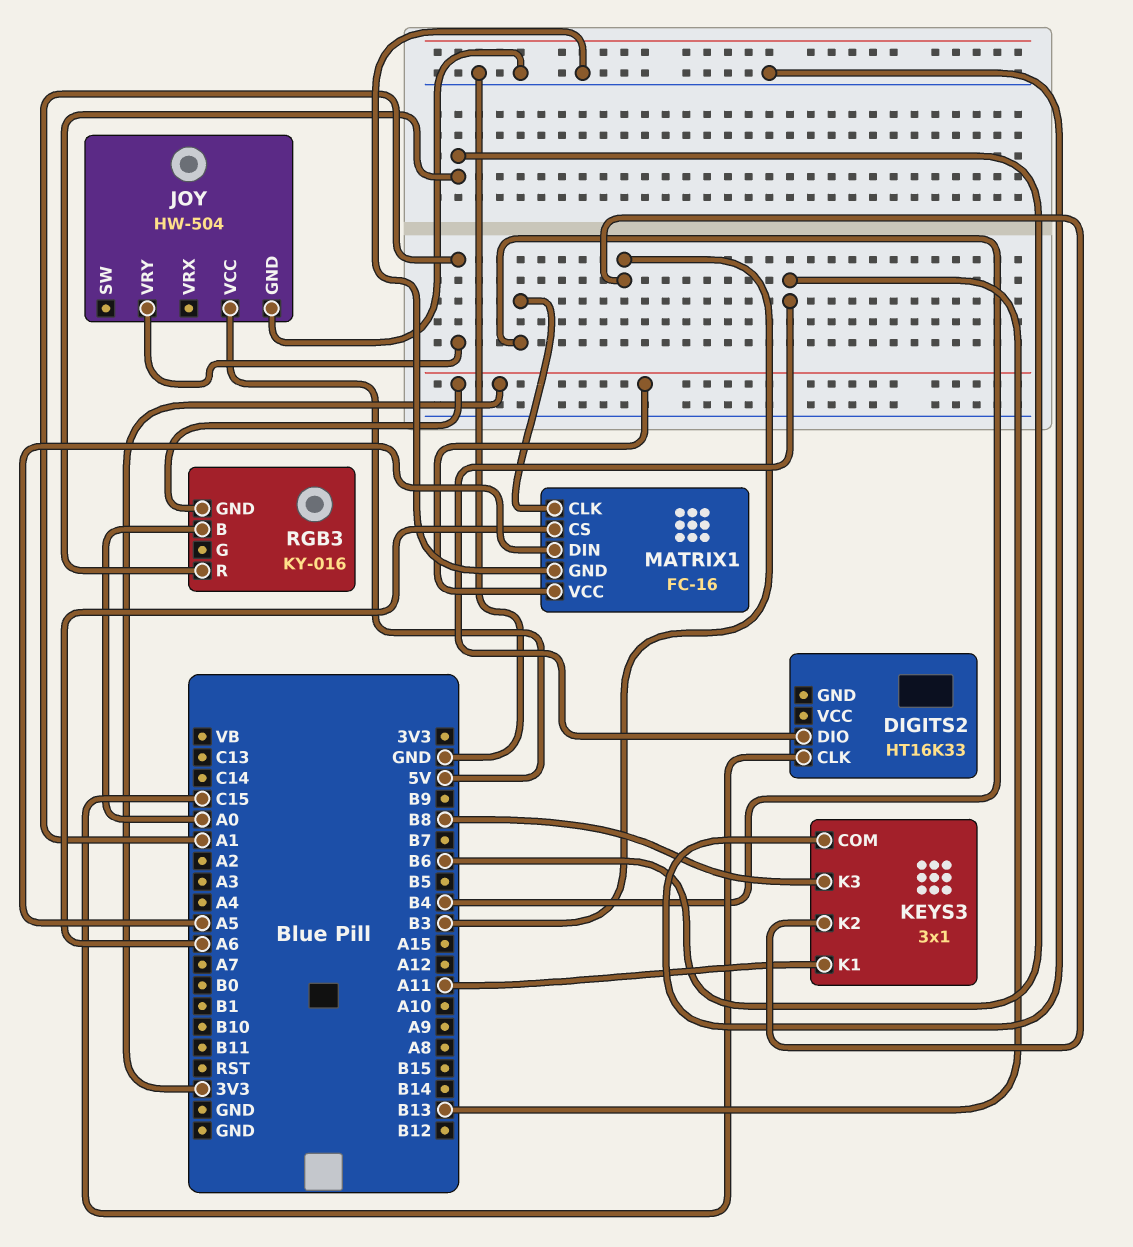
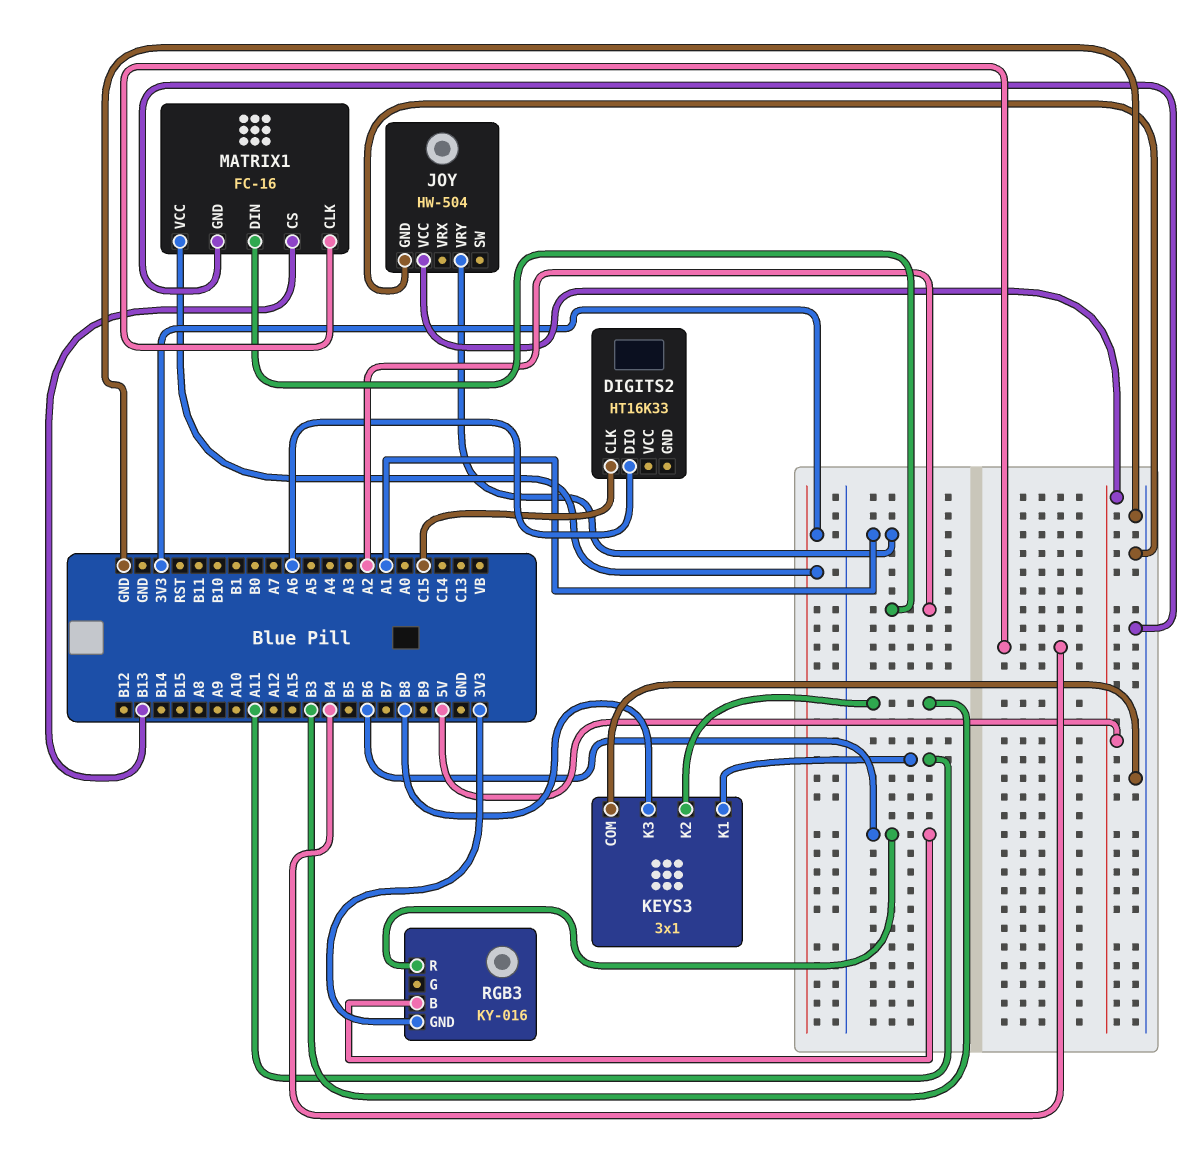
DIGITS2 pin DIO: B13 -> A6
MATRIX1 pin CS: A6 -> B13
MATRIX1 pin DIN: A5 -> A2
RGB3 pin B: A0 -> B6

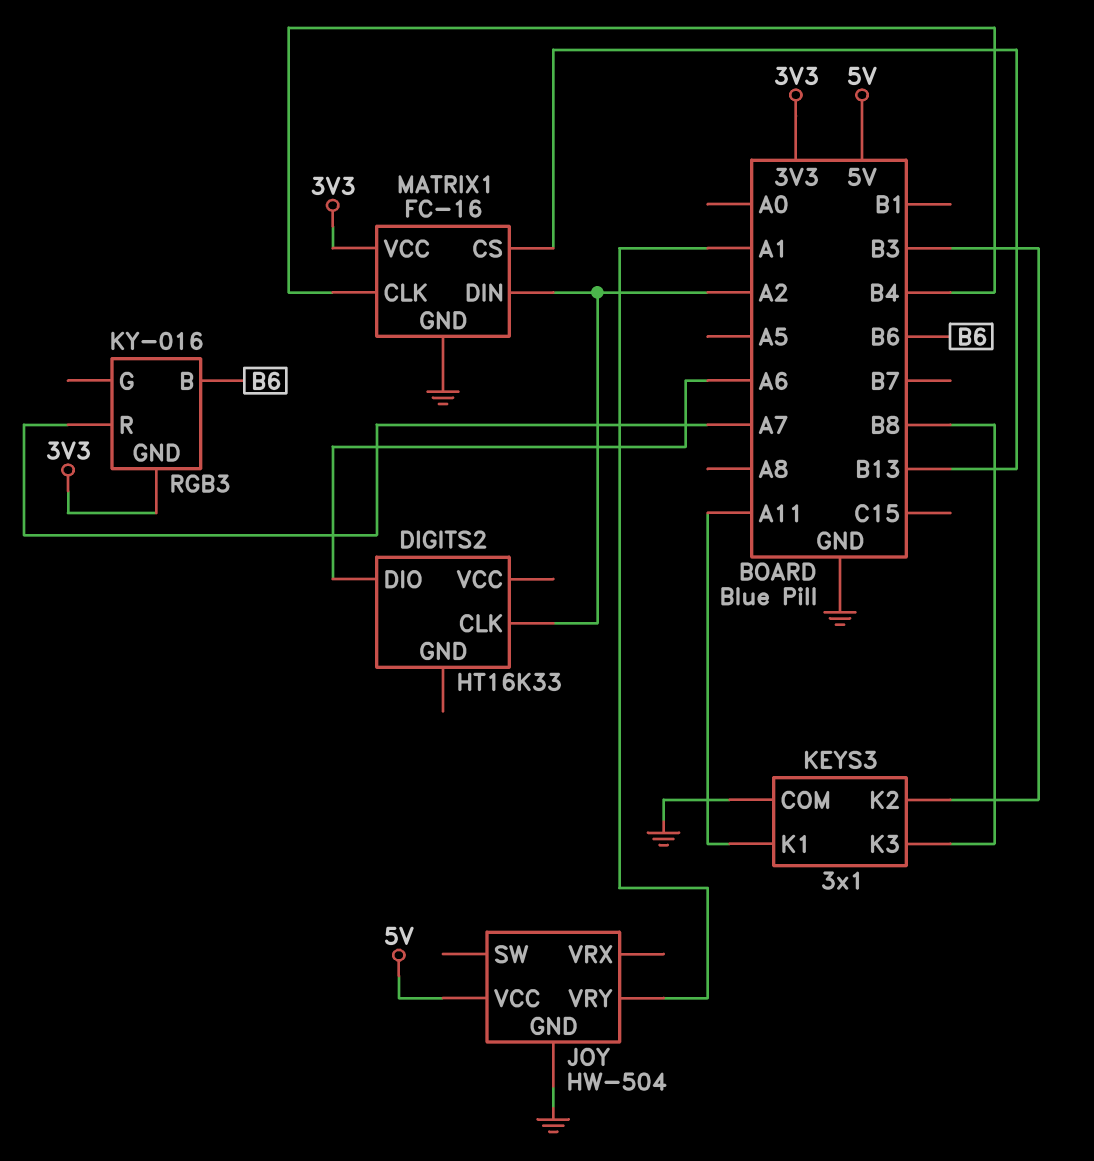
DIGITS2 pin CLK: C15 -> A2
RGB3 pin R: B6 -> A7

